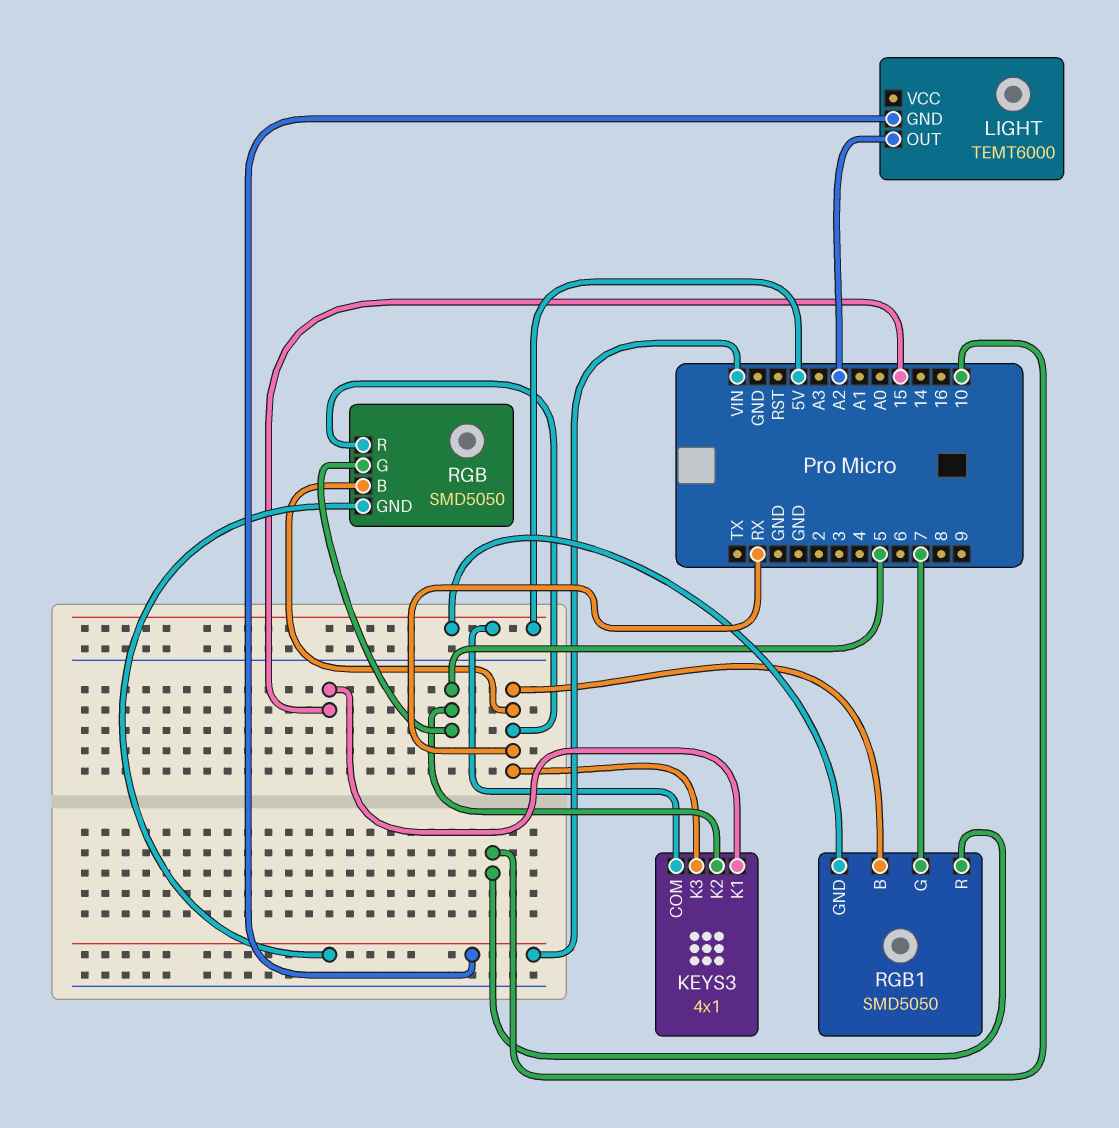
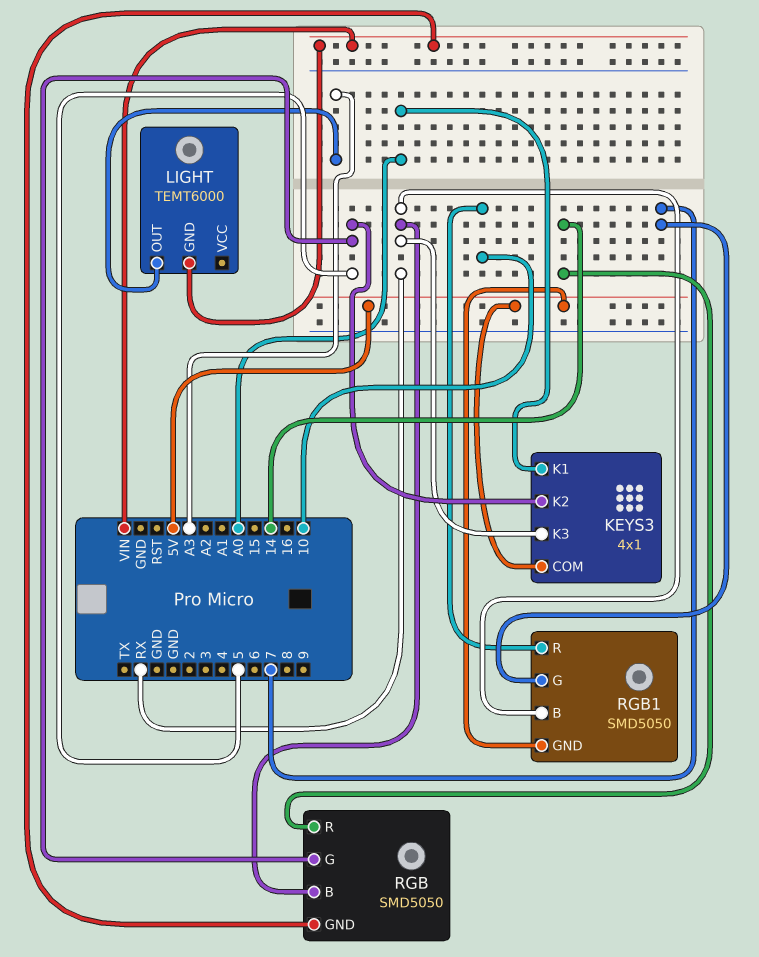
KEYS3 pin K1: 15 -> A0
LIGHT pin OUT: A2 -> A3
RGB pin R: RX -> 14

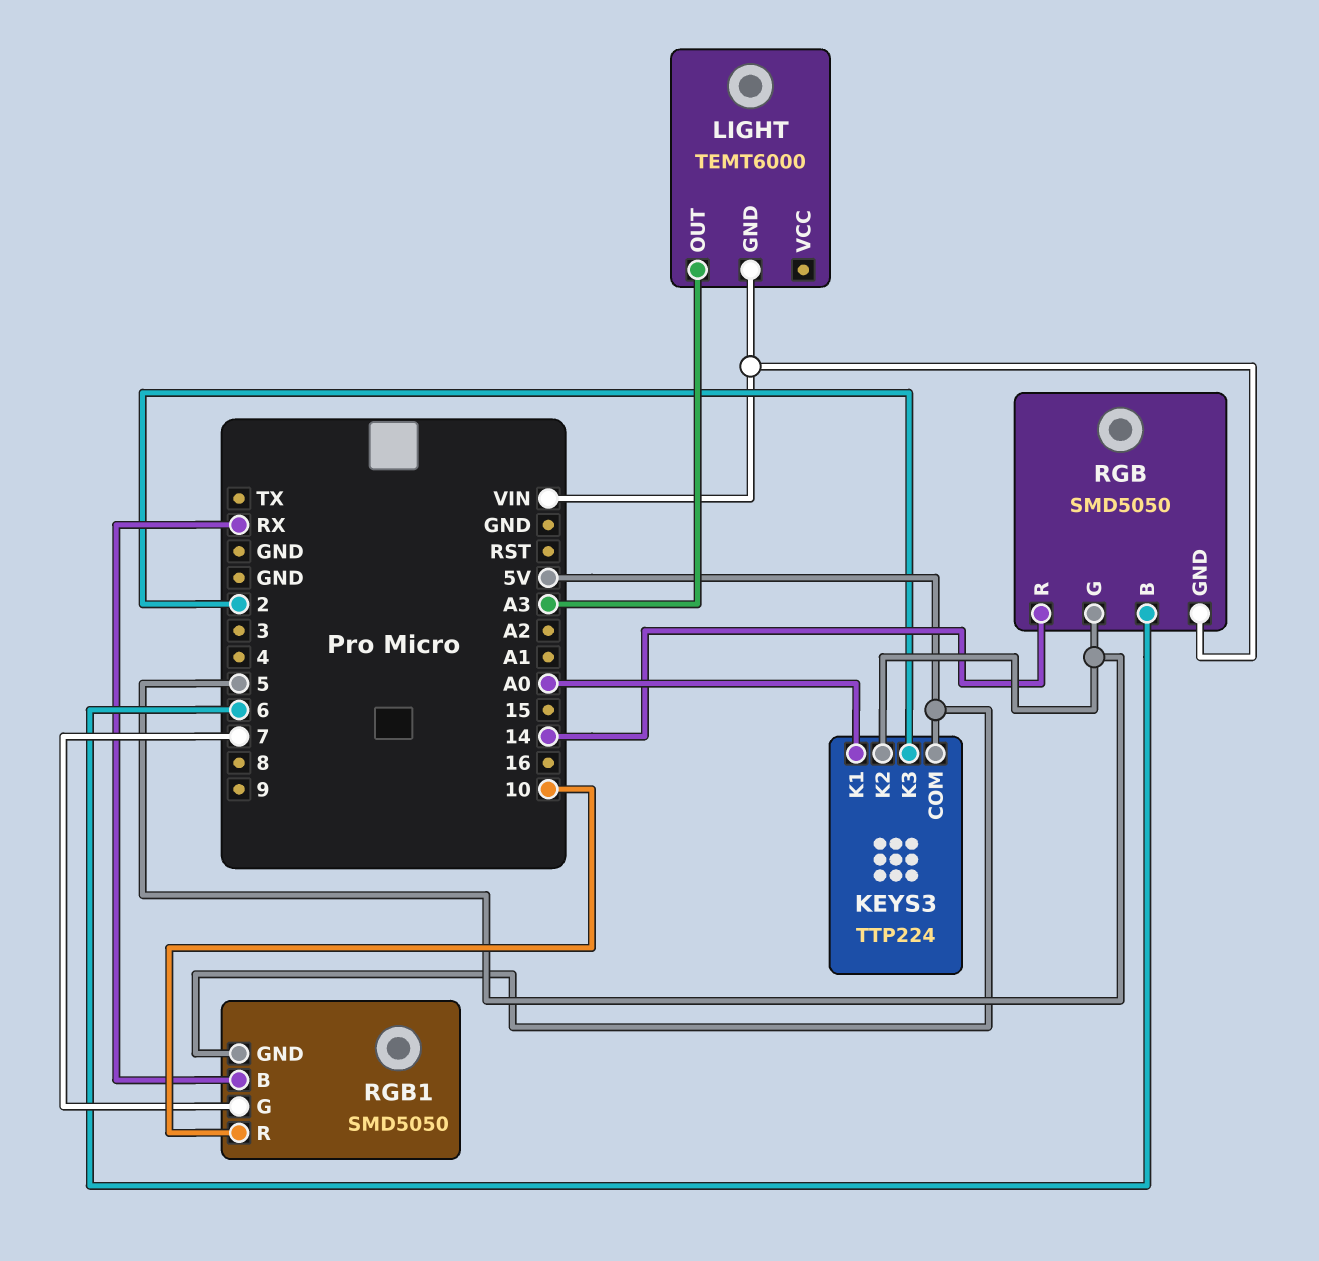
KEYS3: 4x1 -> TTP224
KEYS3 pin K3: RX -> 2
RGB pin B: RX -> 6

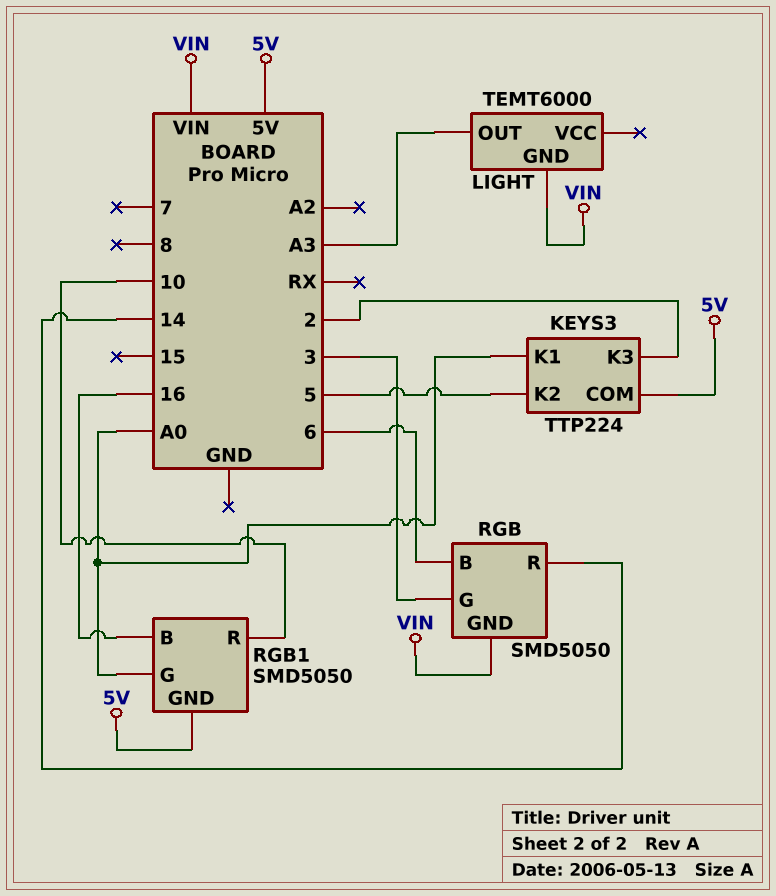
RGB pin G: 5 -> 3
RGB1 pin B: RX -> 16
RGB1 pin G: 7 -> A0

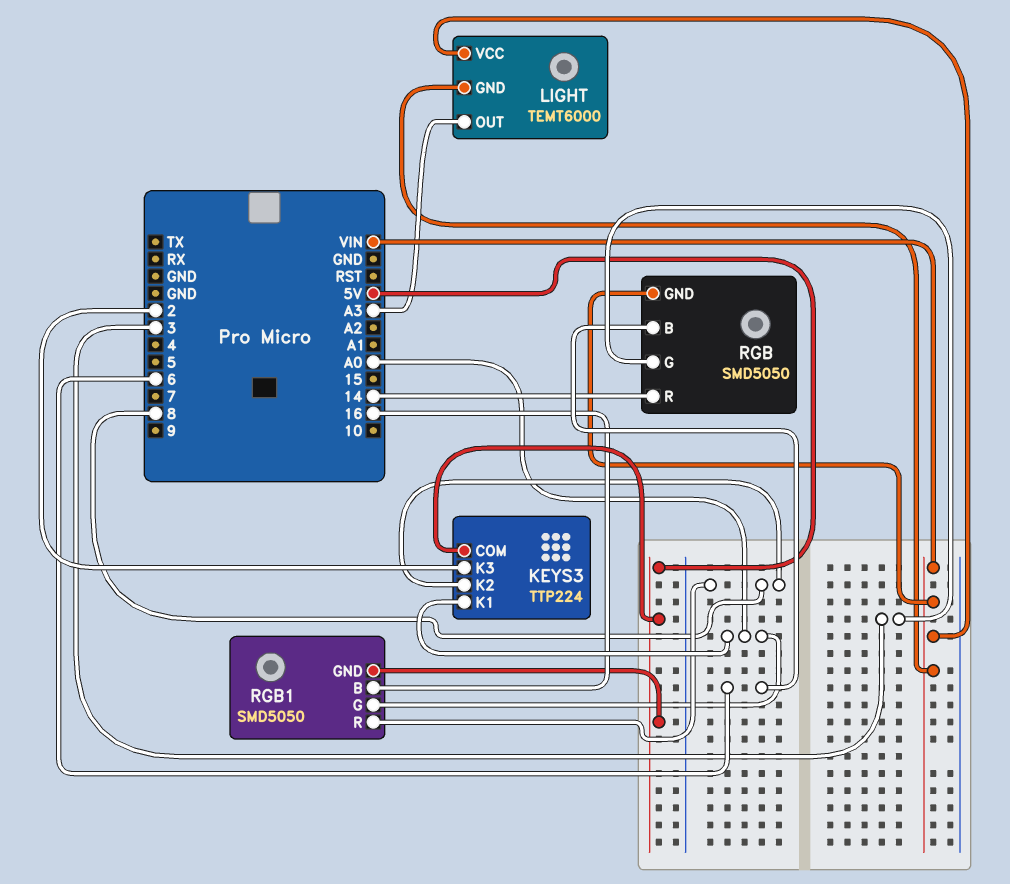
KEYS3 pin K2: 5 -> 8
LIGHT pin VCC: none -> VIN
RGB1 pin R: 10 -> 8

